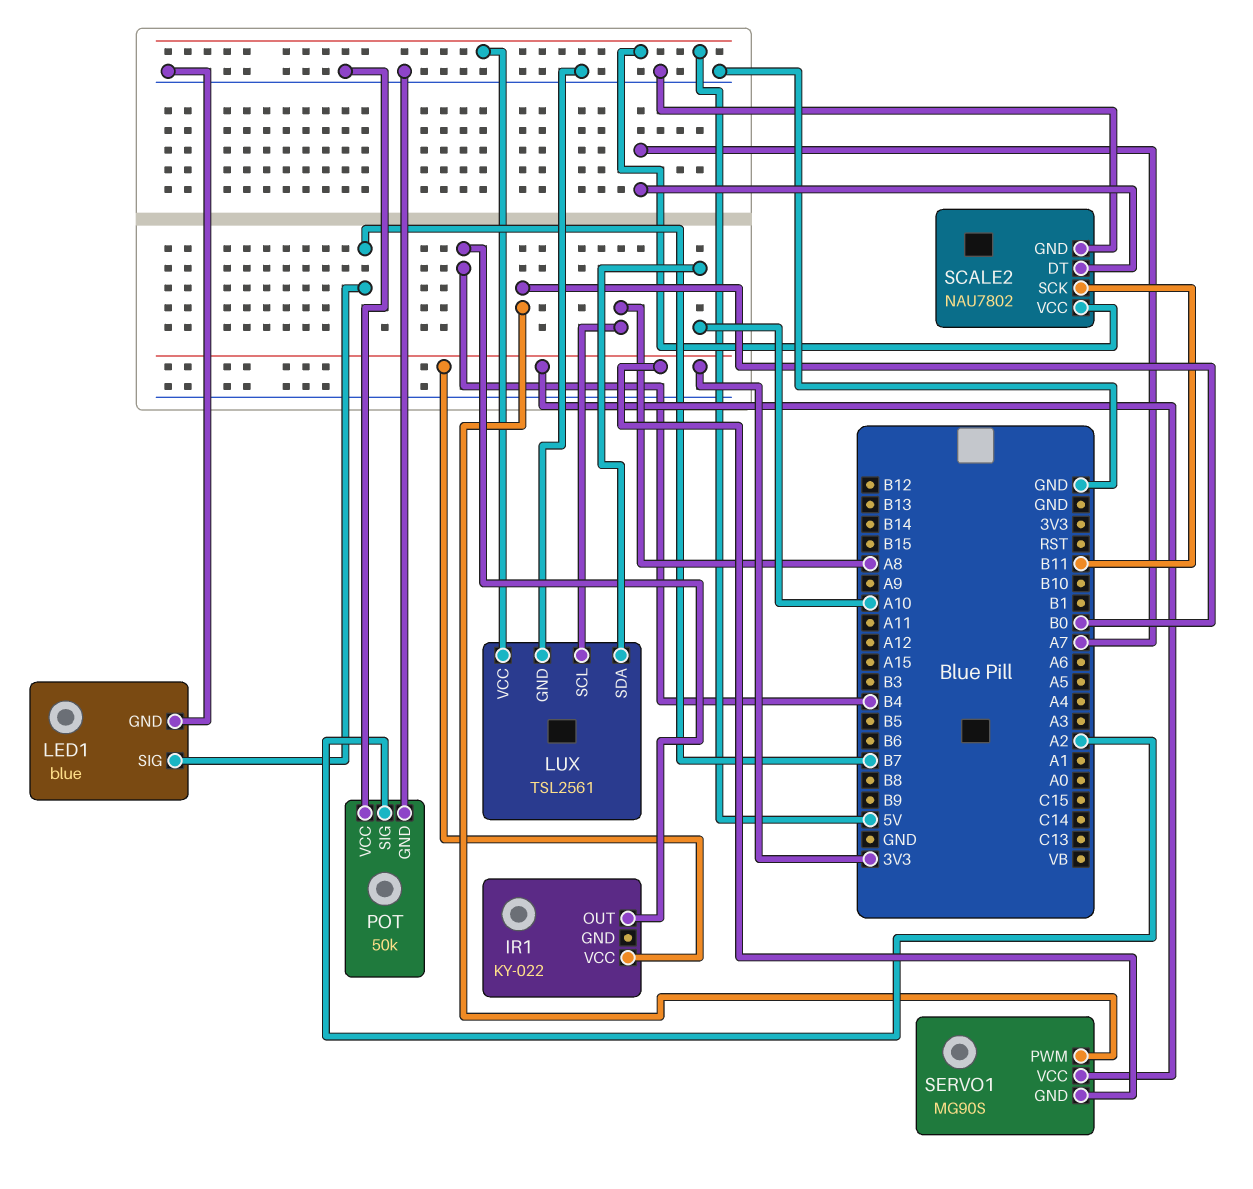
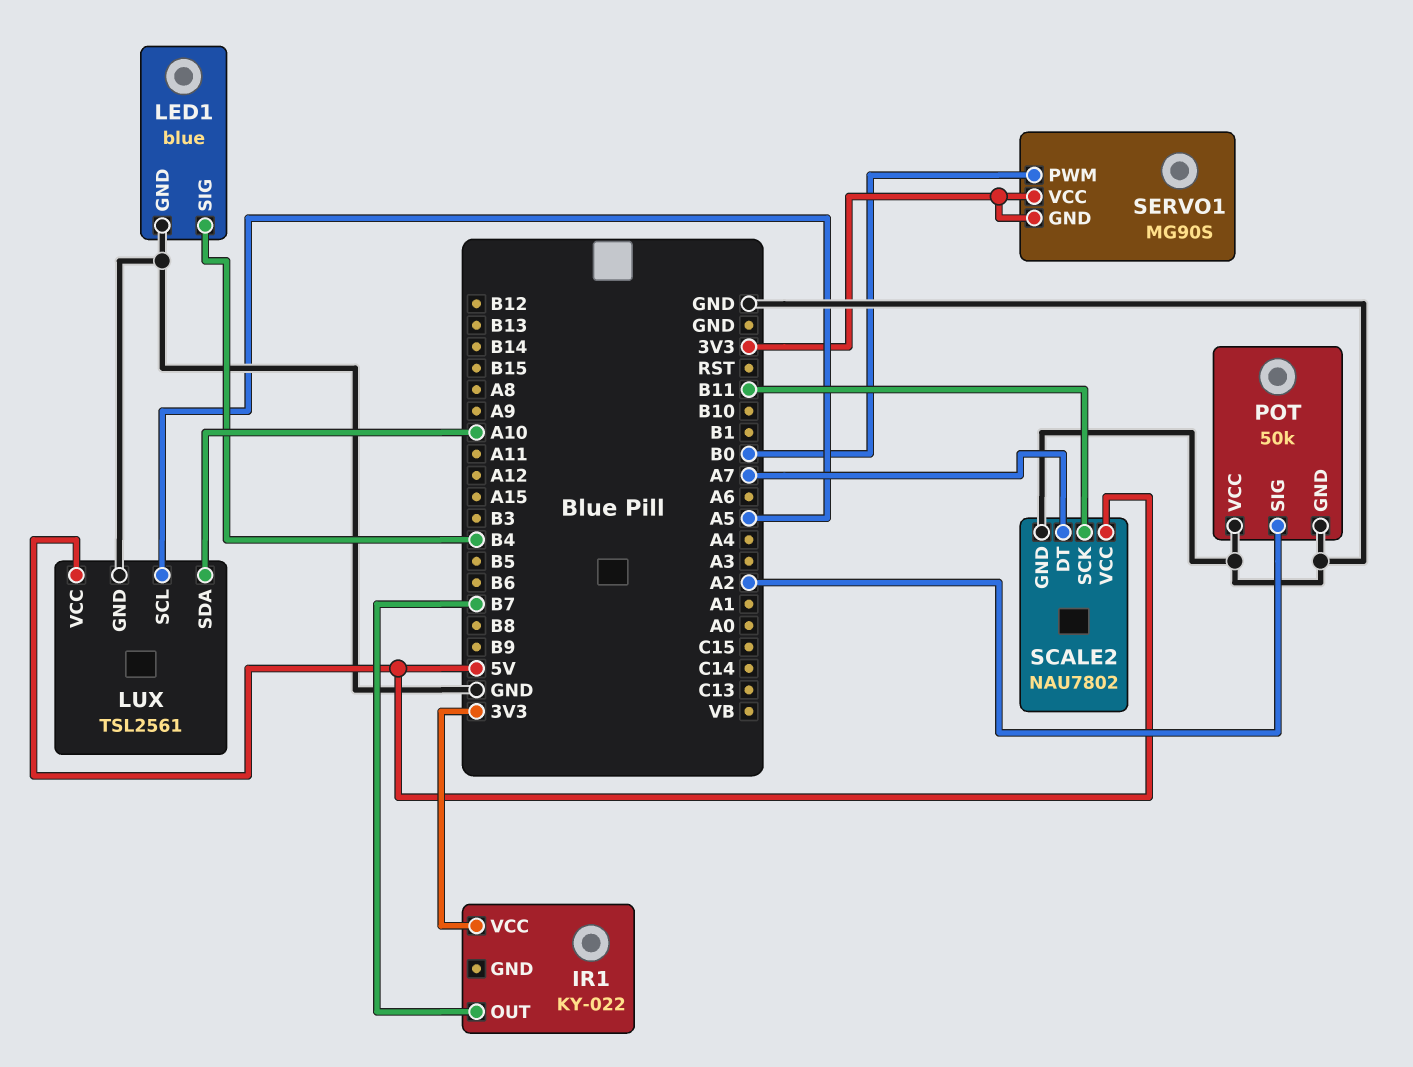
IR1 pin OUT: B4 -> B7
LED1 pin SIG: B7 -> B4
LUX pin SCL: A8 -> A5

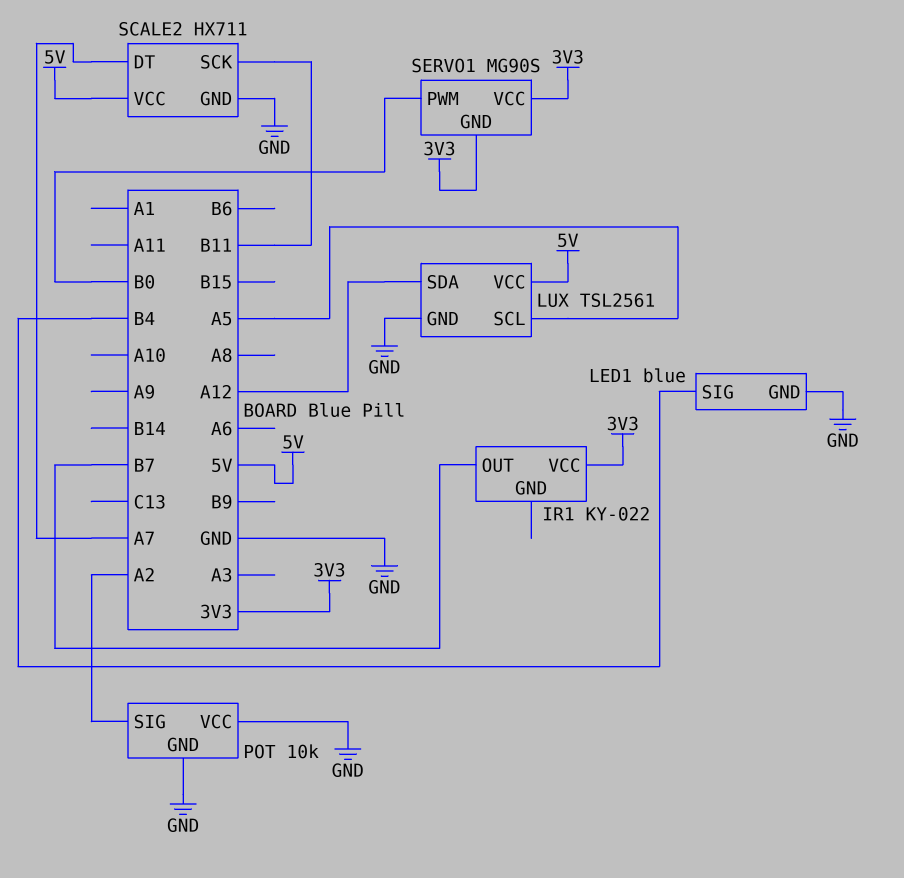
LUX pin SDA: A10 -> A12
POT: 50k -> 10k
SCALE2: NAU7802 -> HX711

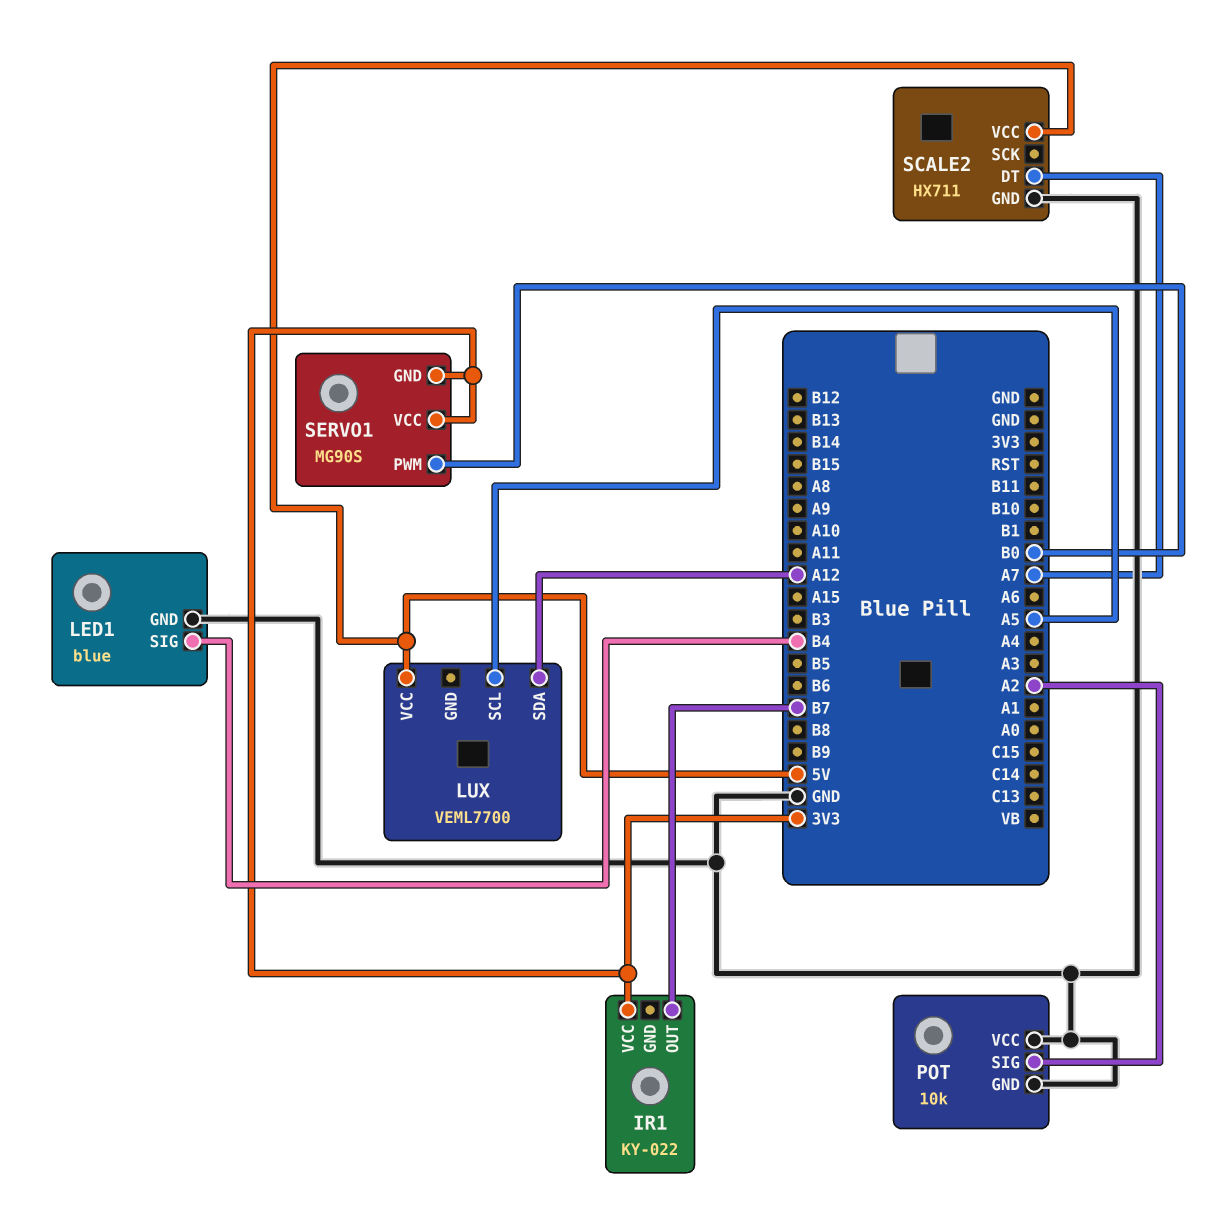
LUX: TSL2561 -> VEML7700
LUX pin GND: GND -> none
SCALE2 pin SCK: B11 -> none

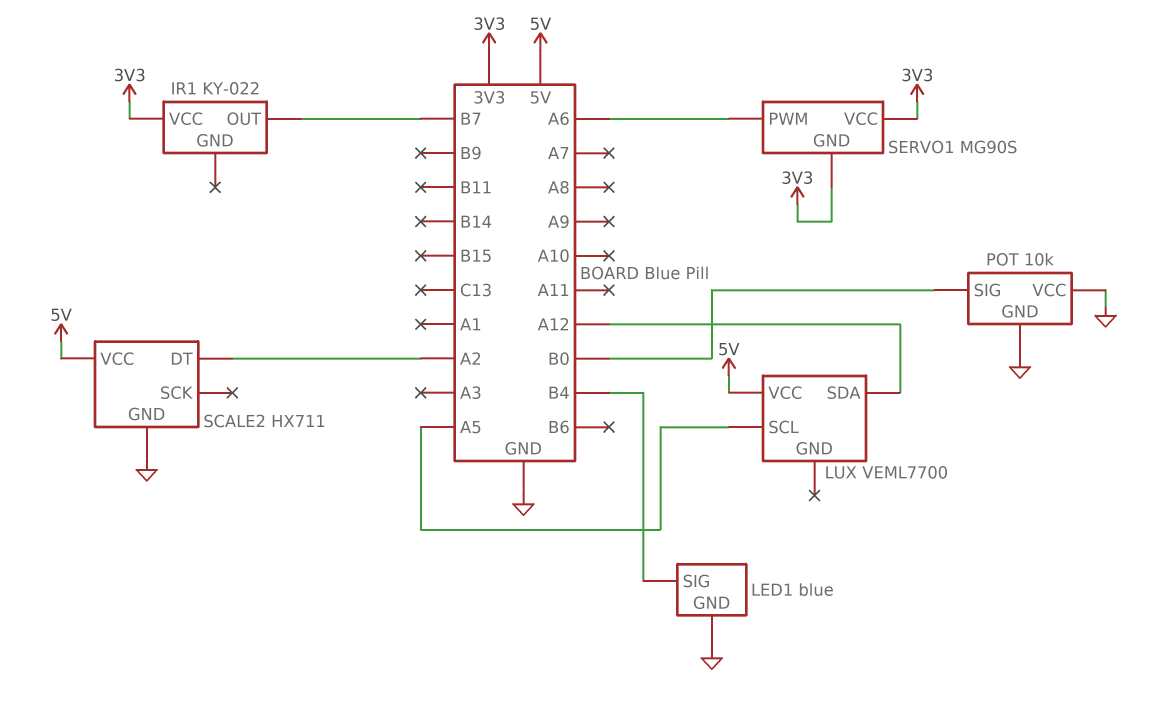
POT pin SIG: A2 -> B0
SCALE2 pin DT: A7 -> A2
SERVO1 pin PWM: B0 -> A6

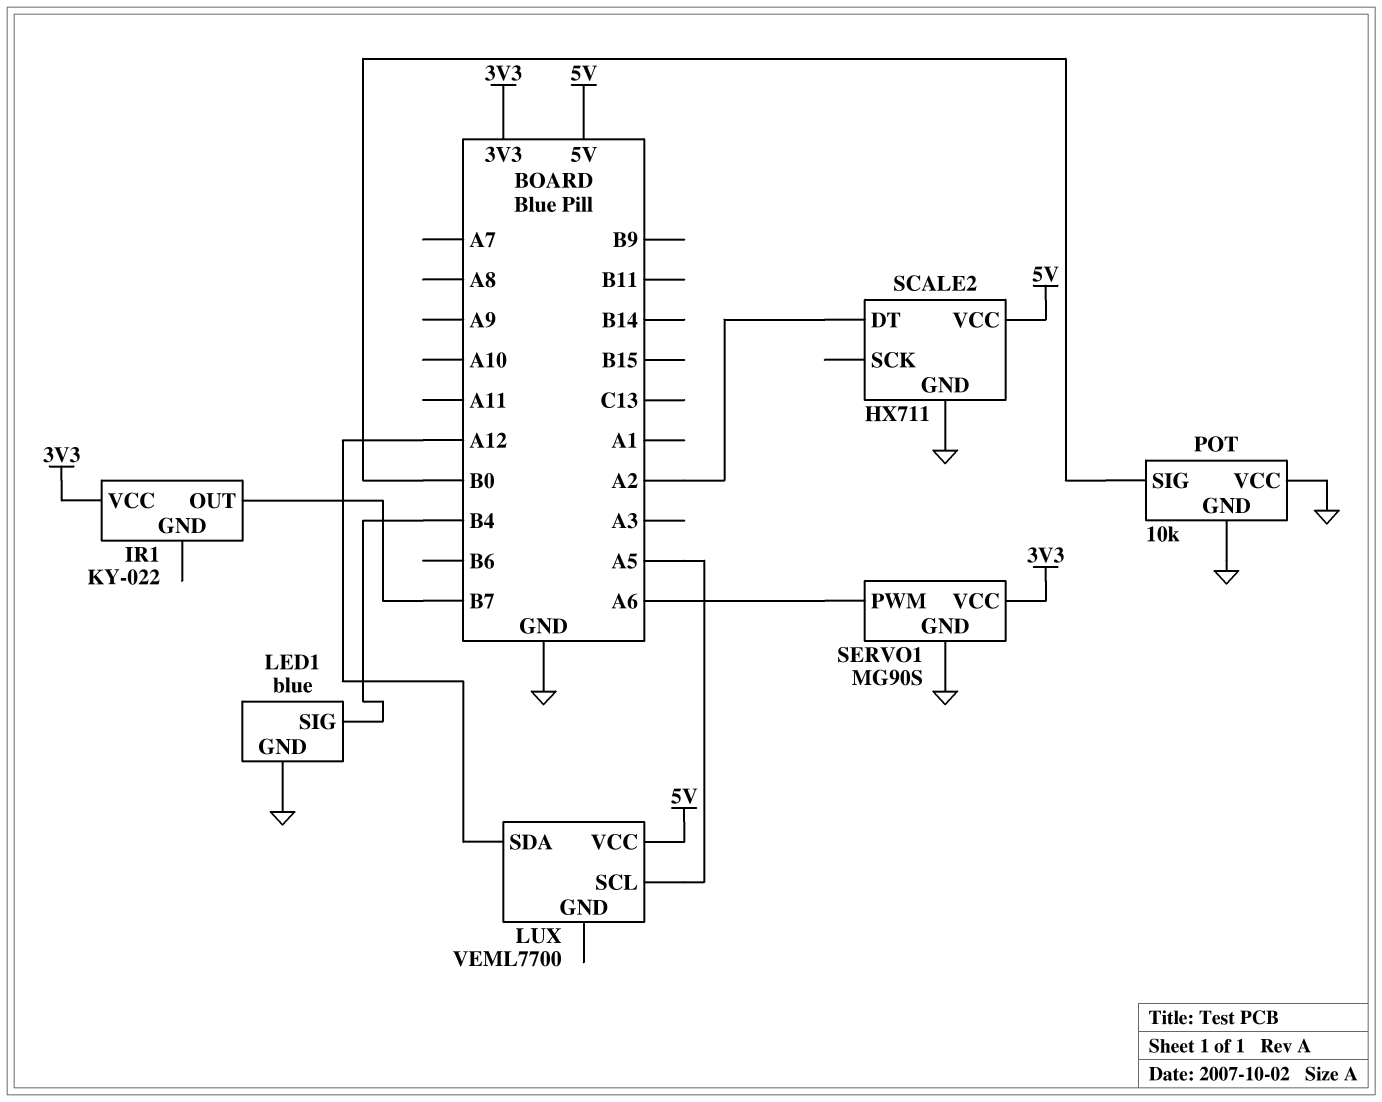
SERVO1 pin GND: 3V3 -> GND

